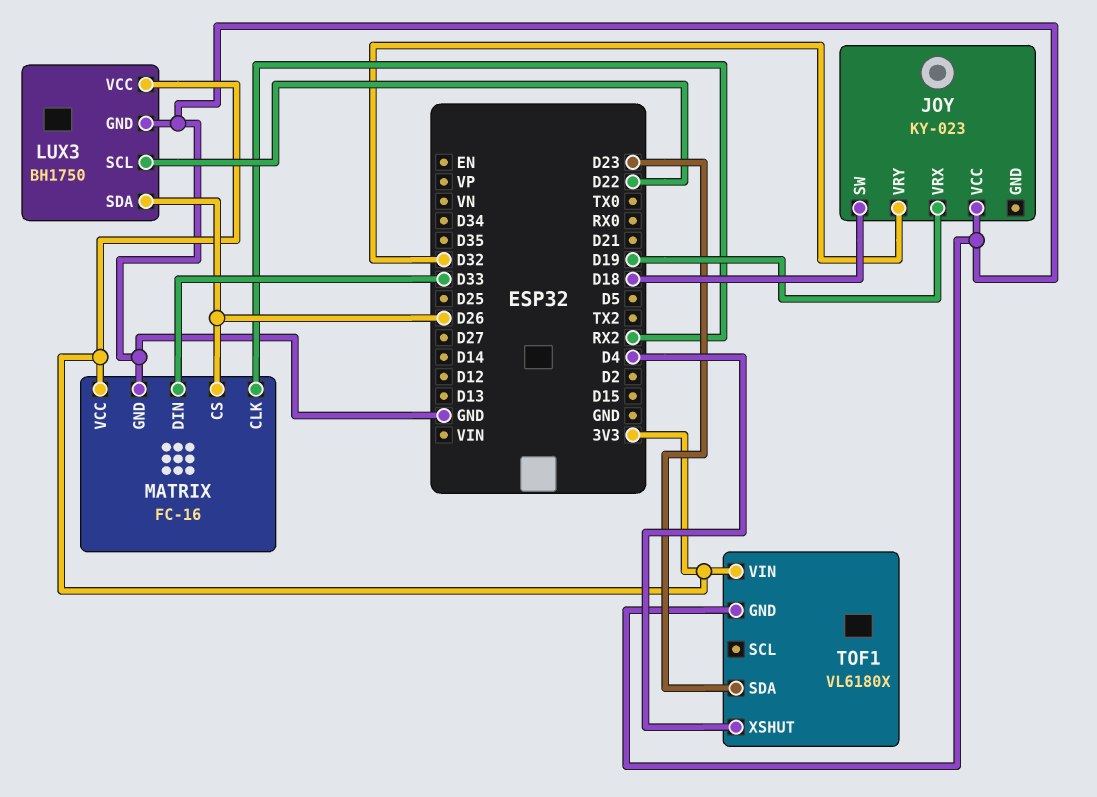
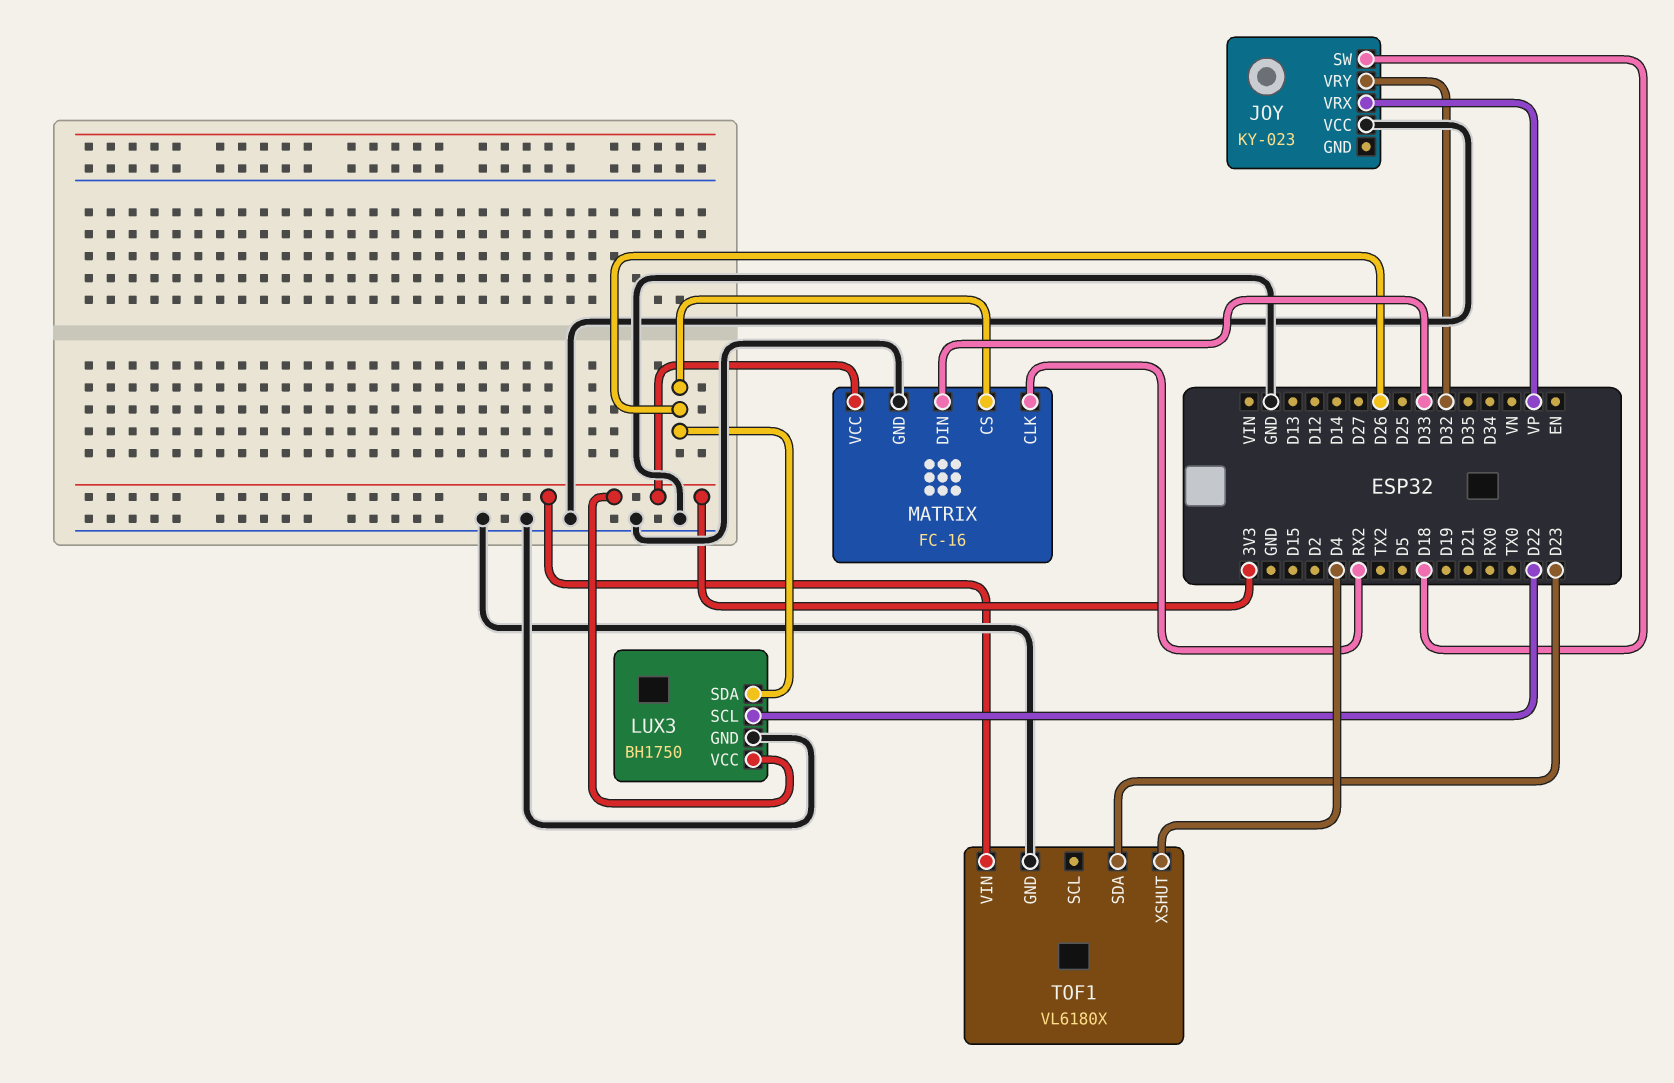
JOY pin VRX: D19 -> VP

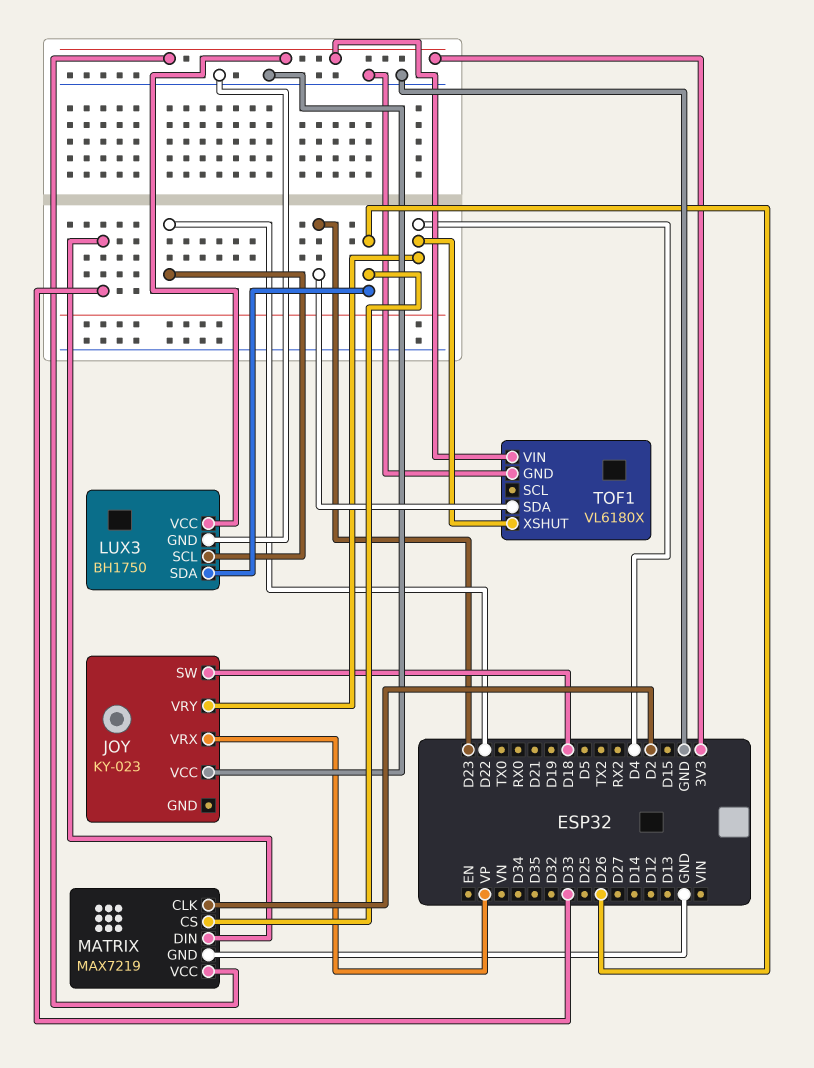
JOY pin VRY: D32 -> D4
MATRIX: FC-16 -> MAX7219
MATRIX pin CLK: RX2 -> D2

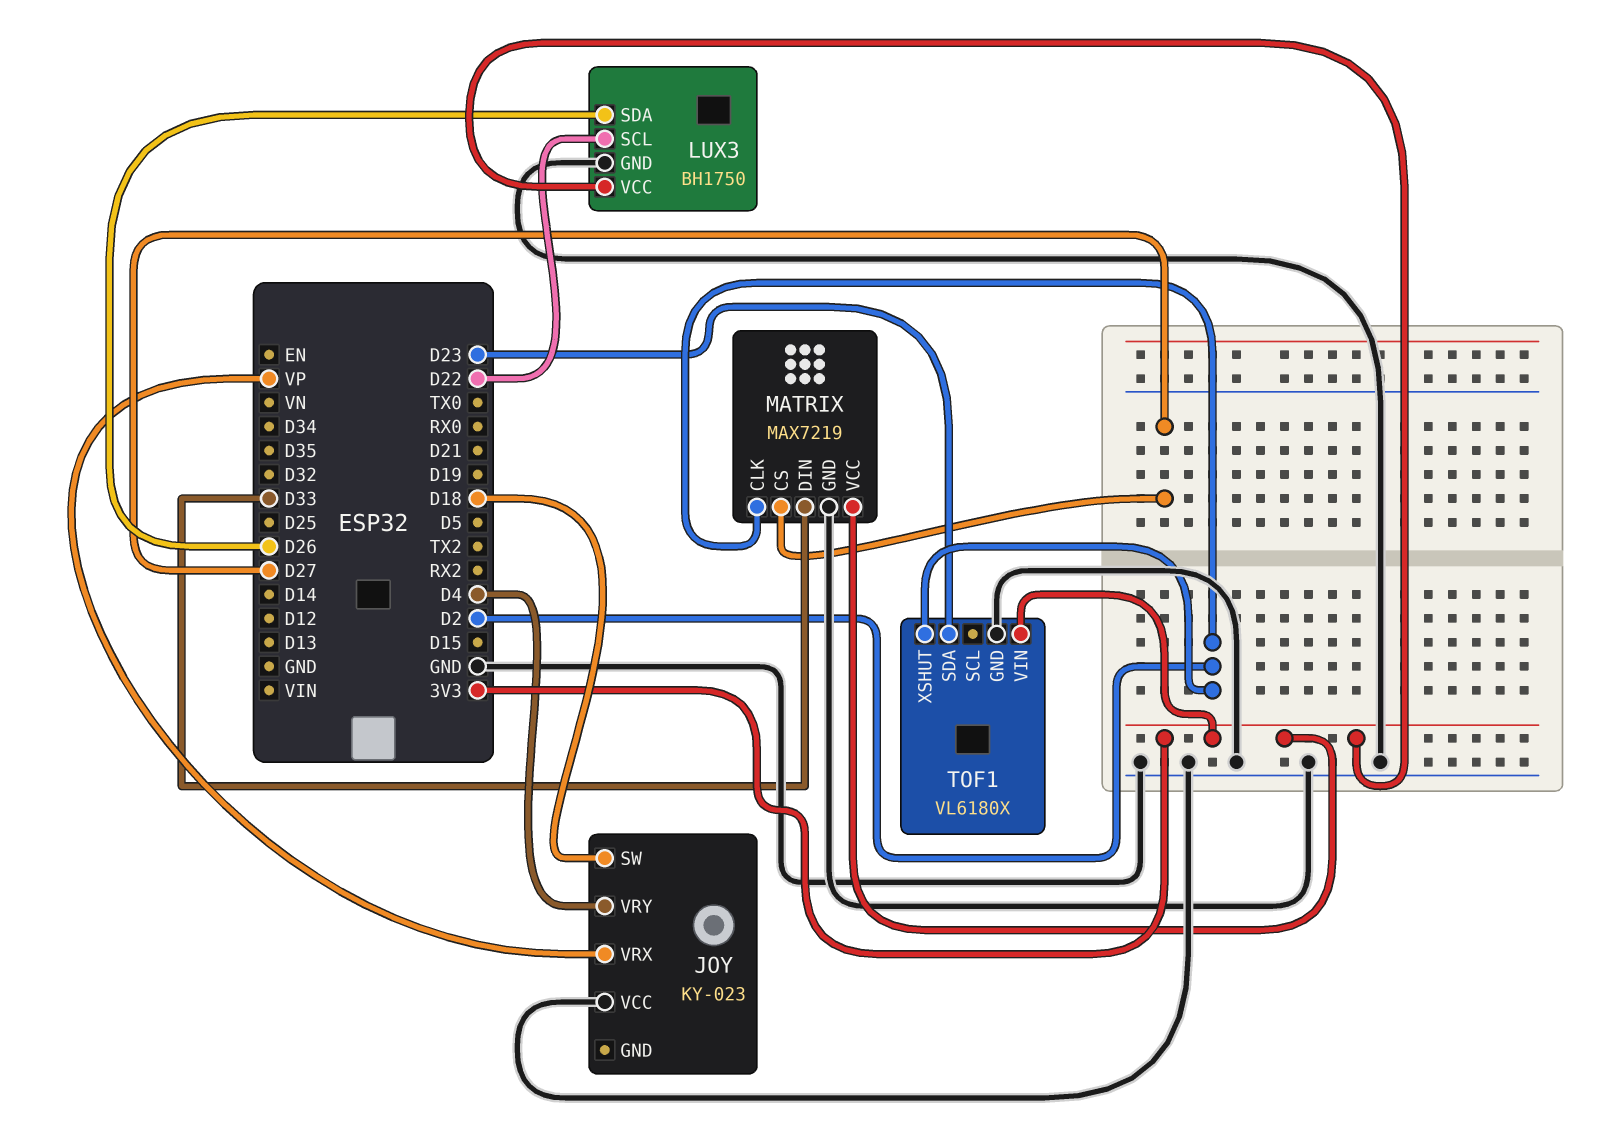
MATRIX pin CS: D26 -> D27
TOF1 pin XSHUT: D4 -> D2

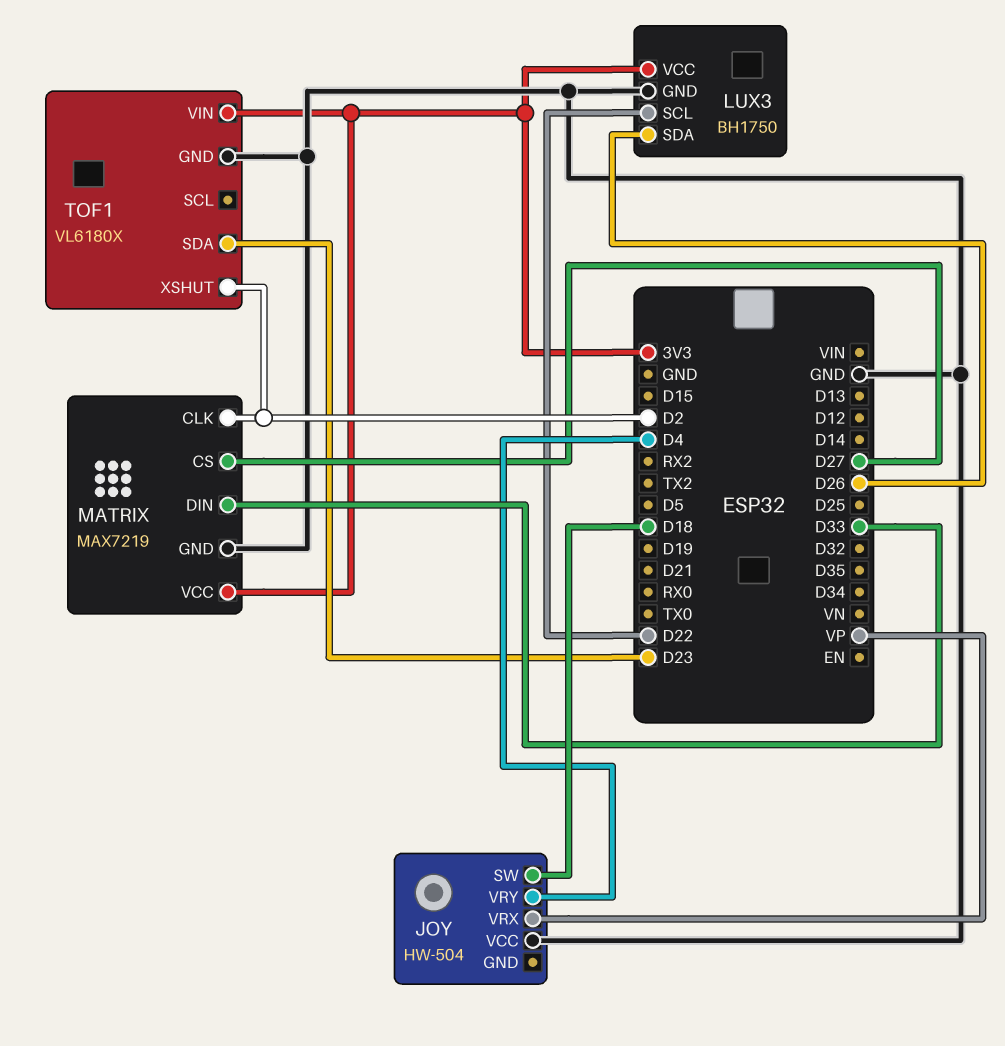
JOY: KY-023 -> HW-504

